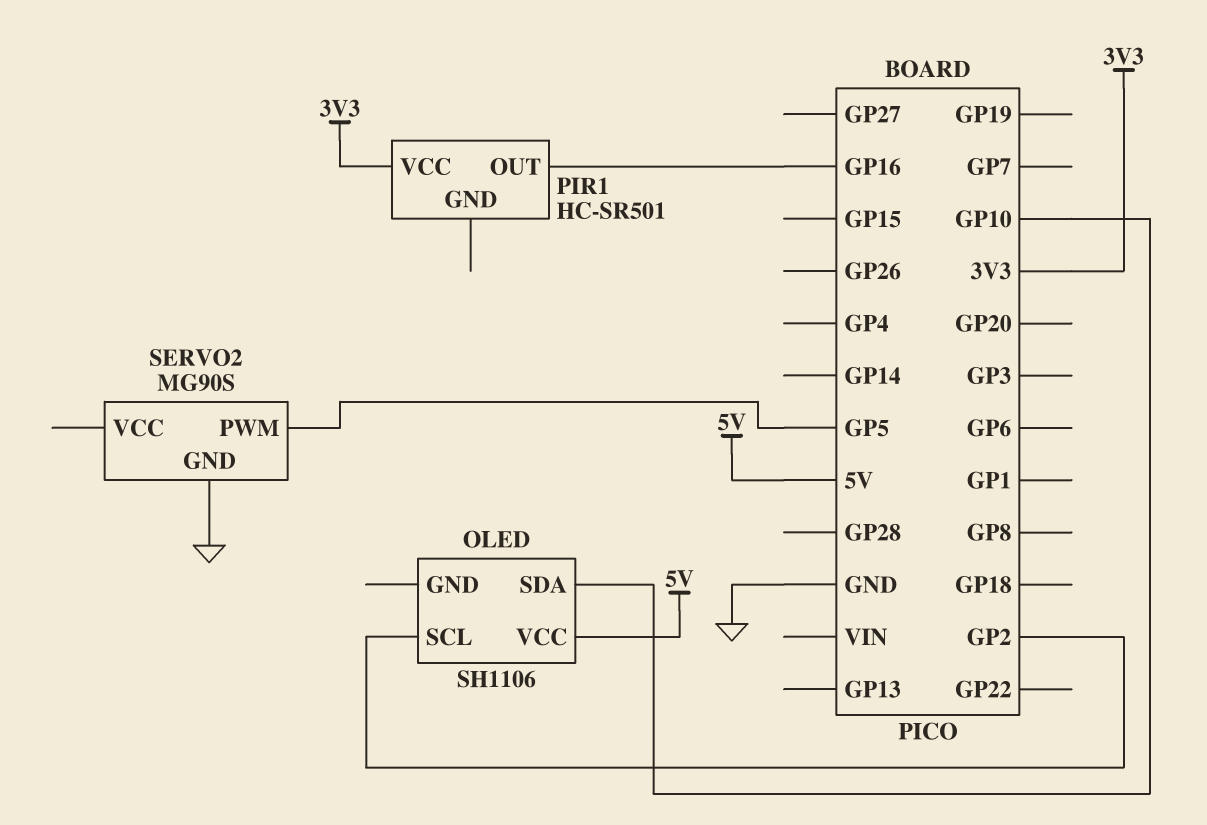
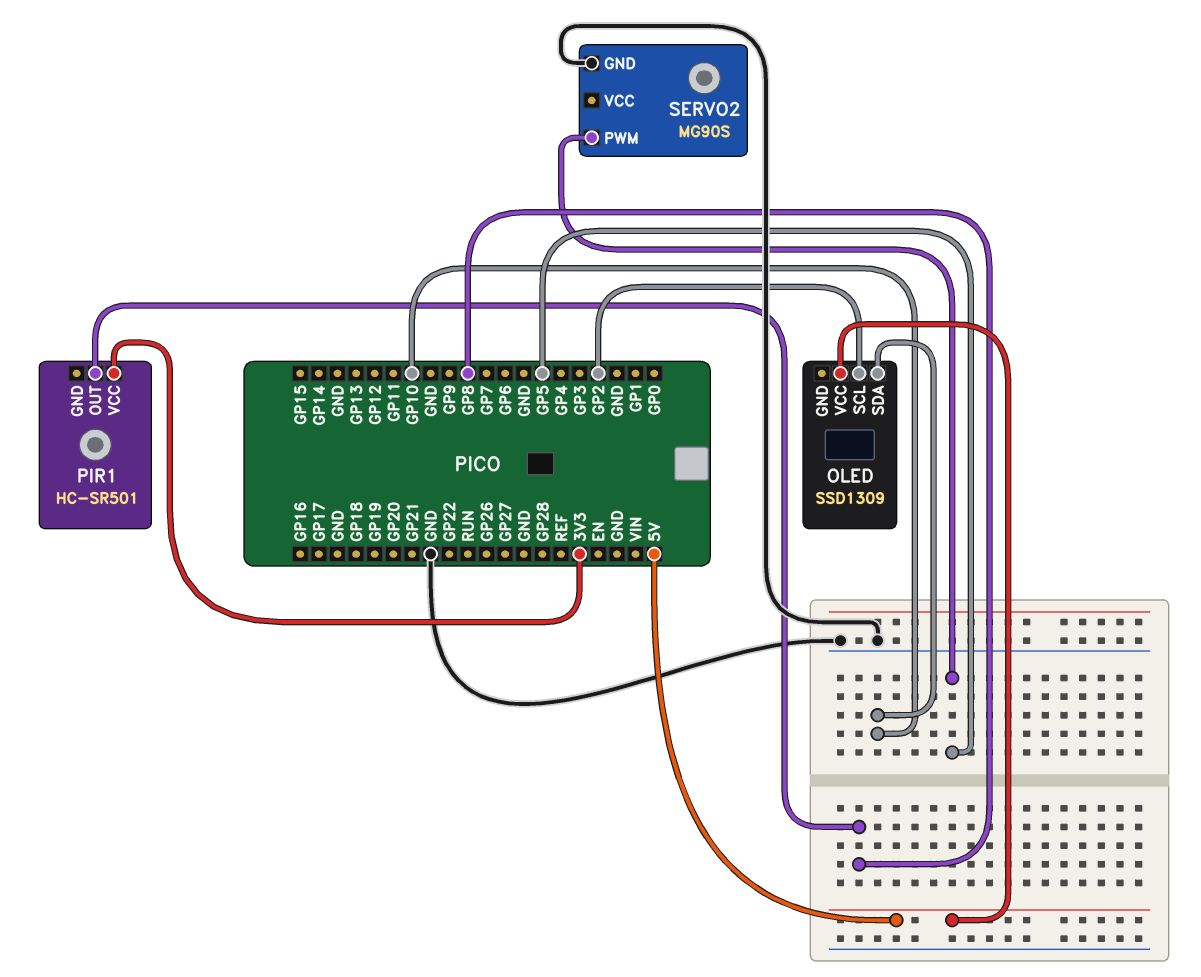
OLED: SH1106 -> SSD1309
PIR1 pin OUT: GP16 -> GP8

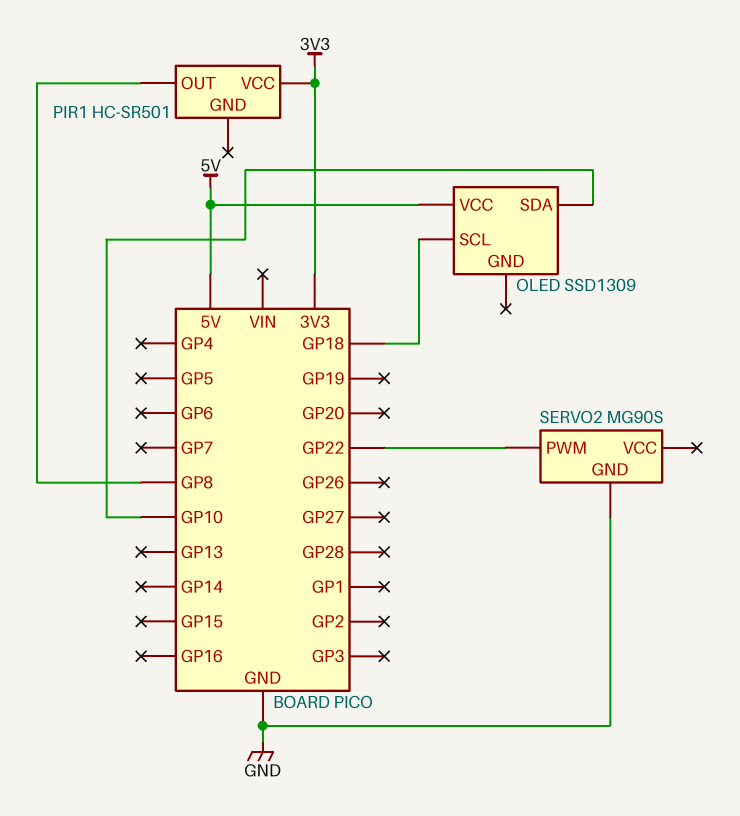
OLED pin SCL: GP2 -> GP18
SERVO2 pin PWM: GP5 -> GP22

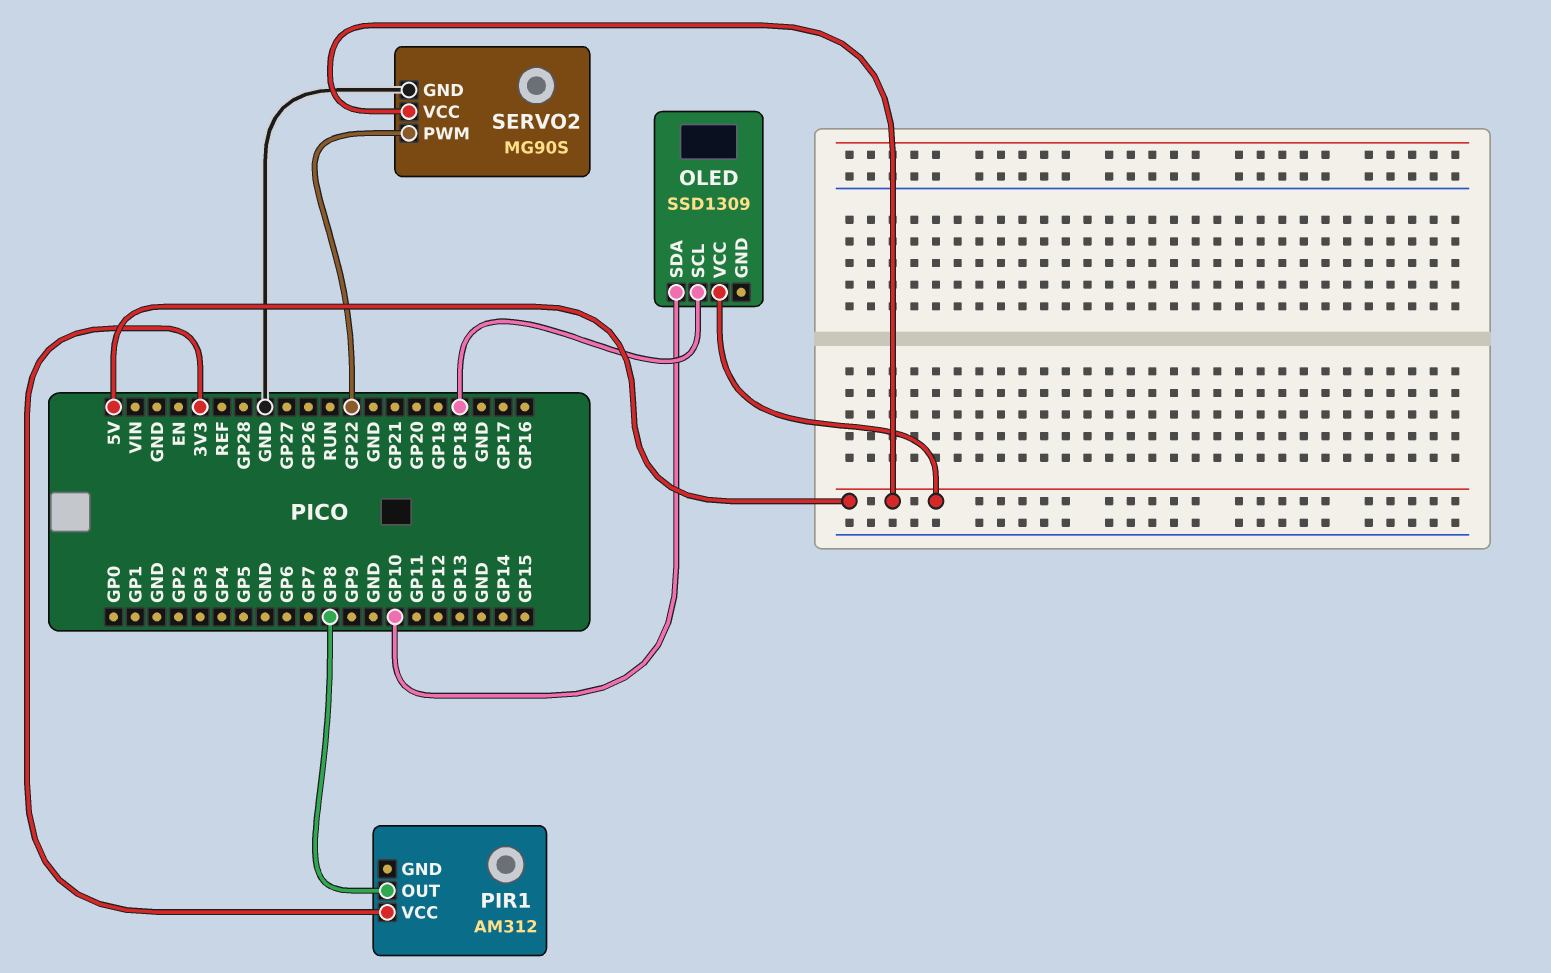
PIR1: HC-SR501 -> AM312
SERVO2 pin VCC: none -> 5V

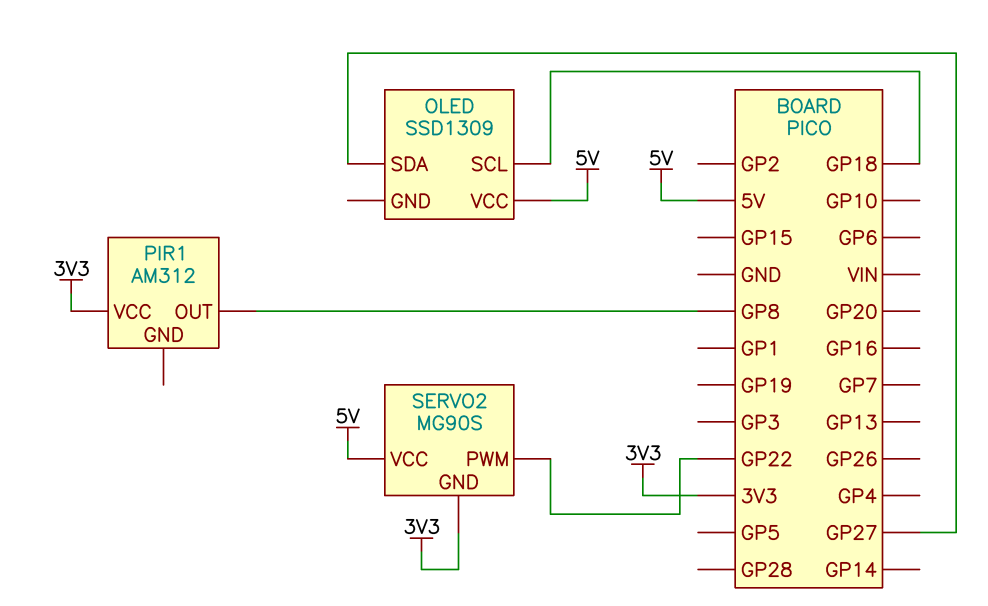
OLED pin SDA: GP10 -> GP27
SERVO2 pin GND: GND -> 3V3

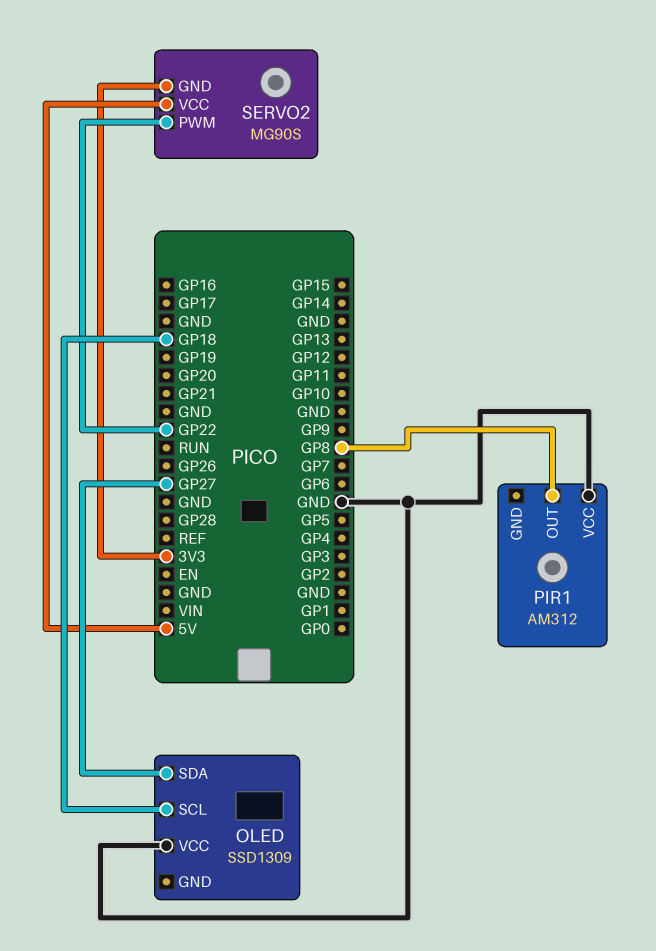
OLED pin VCC: 5V -> GND
PIR1 pin VCC: 3V3 -> GND

